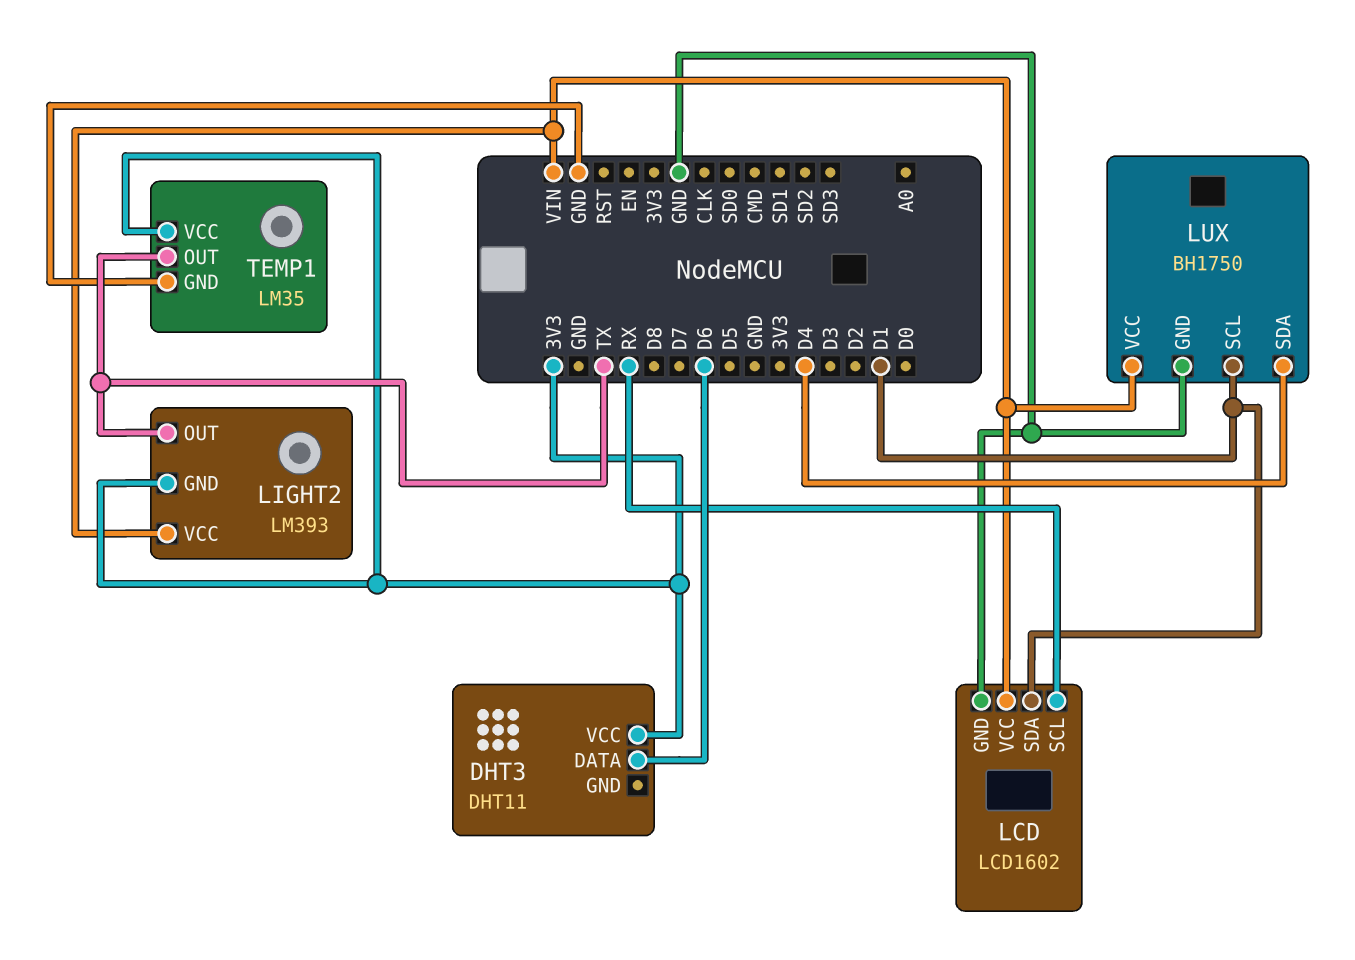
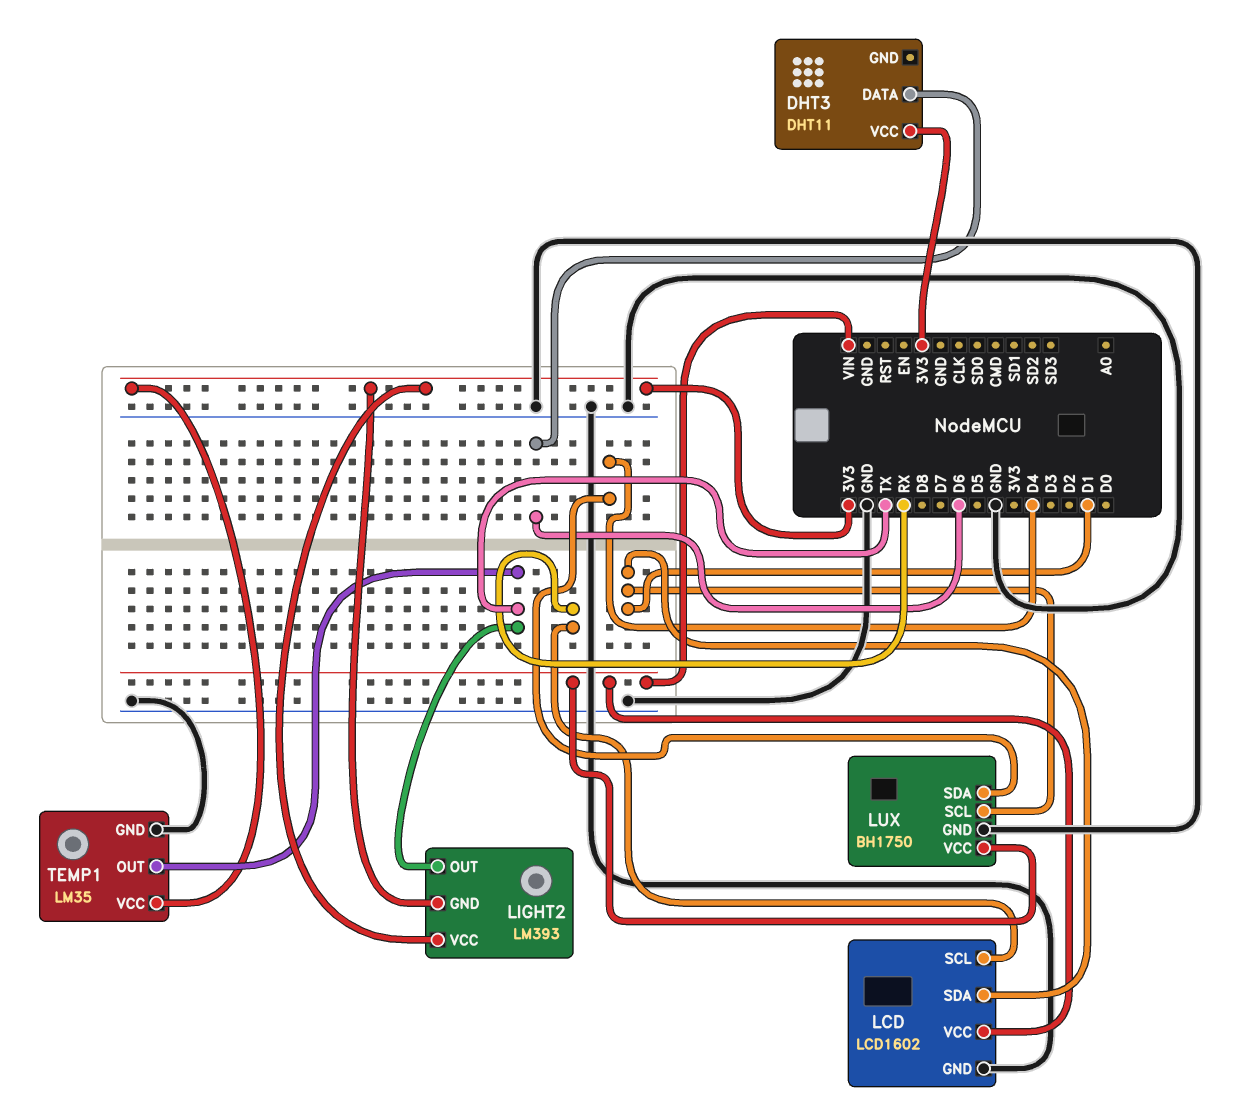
LIGHT2 pin VCC: VIN -> 3V3

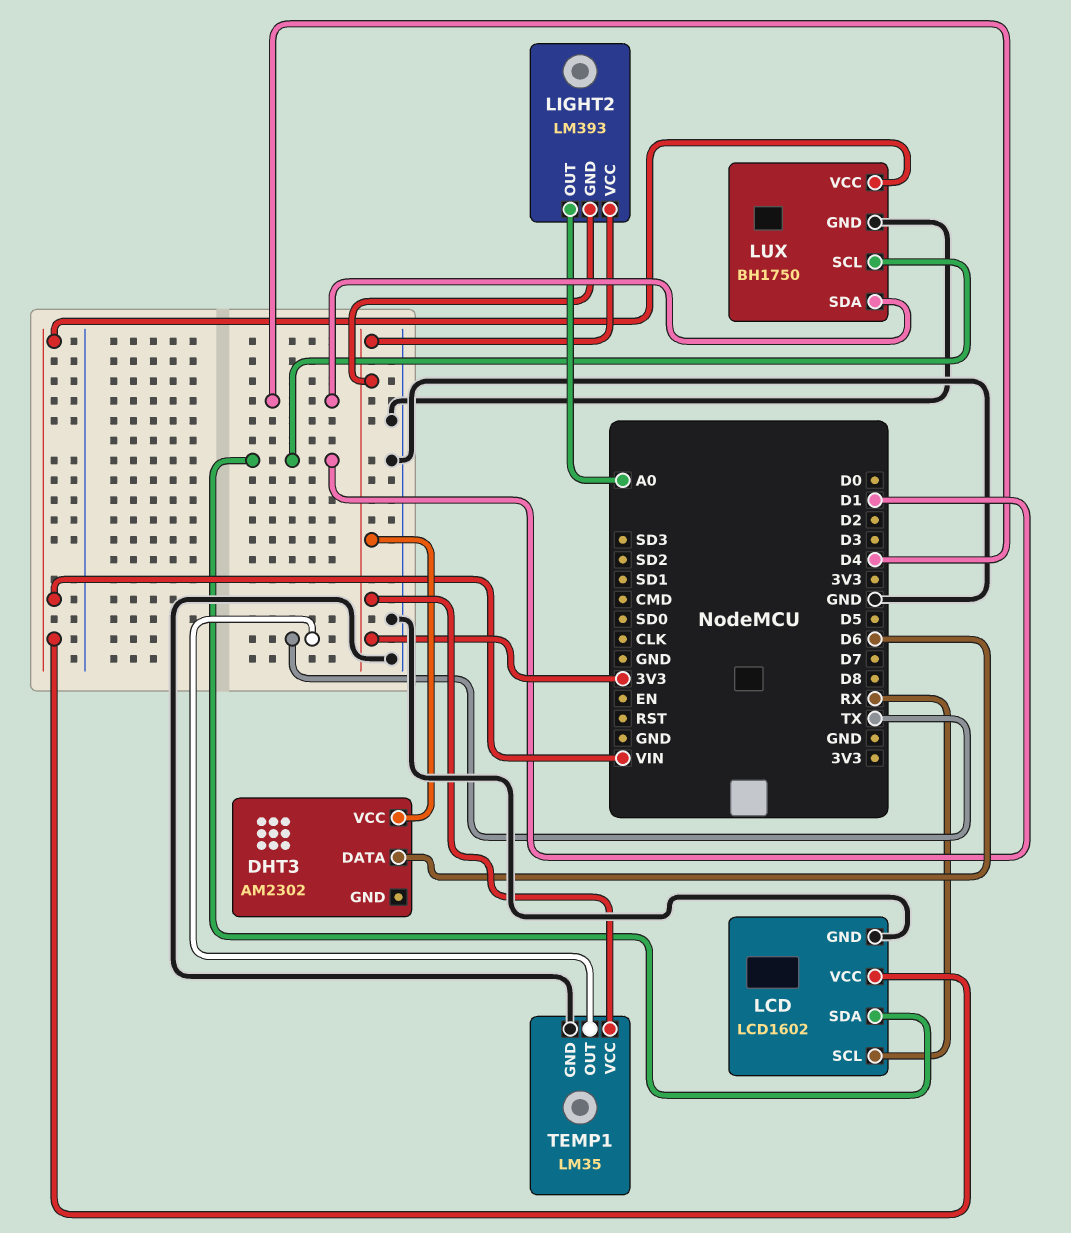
DHT3: DHT11 -> AM2302
LIGHT2 pin OUT: TX -> A0

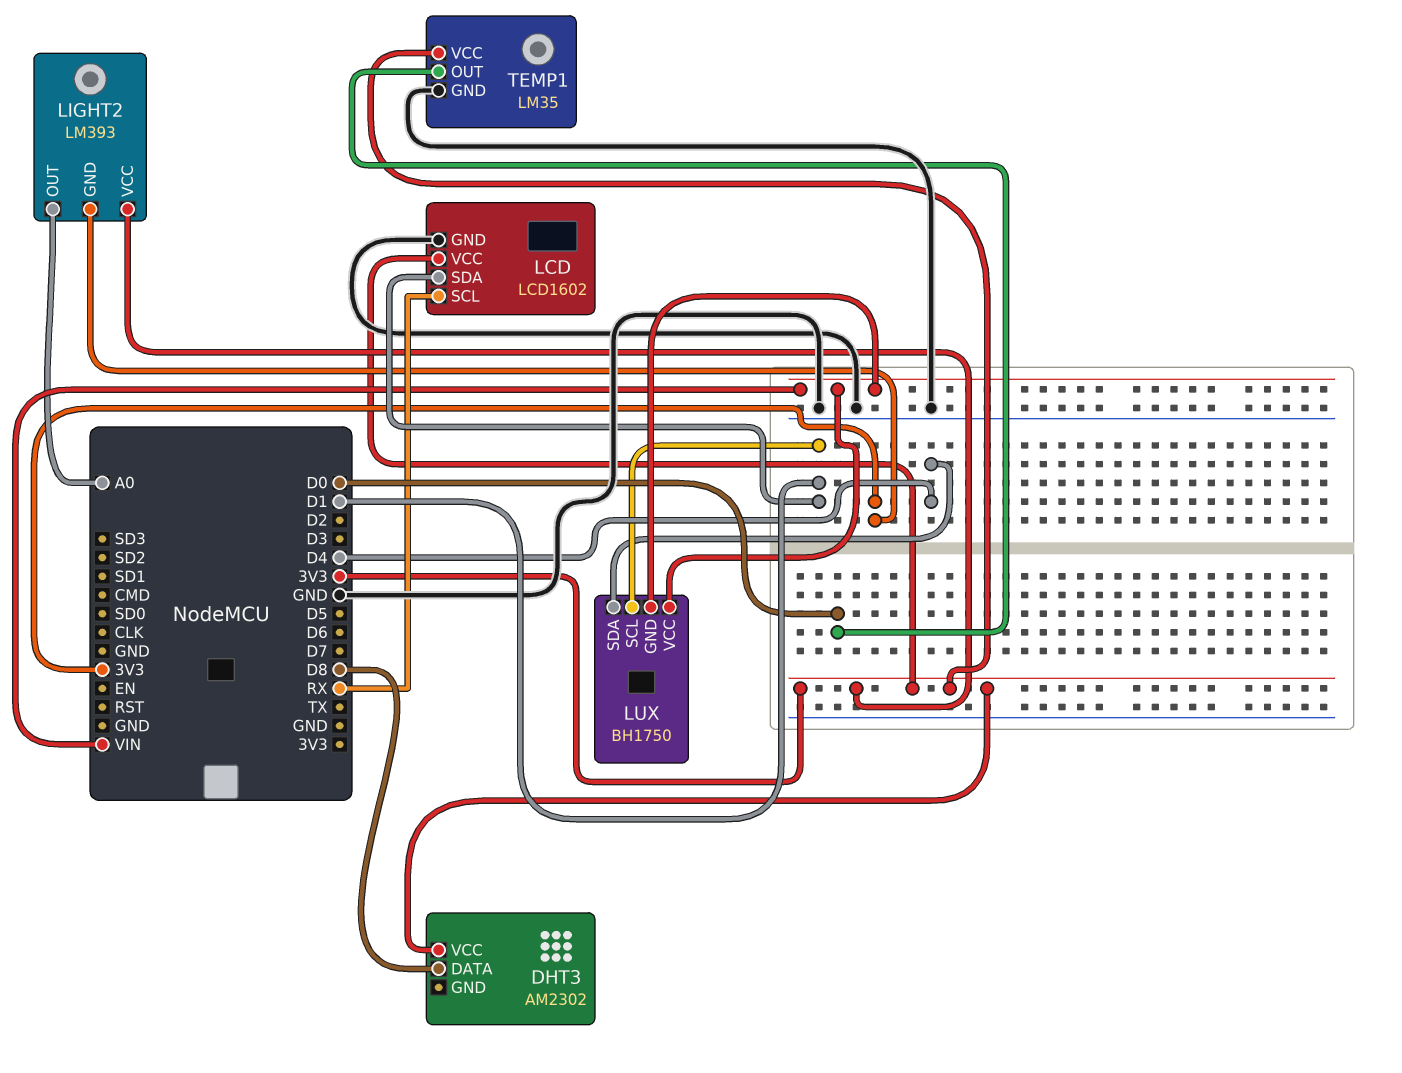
DHT3 pin DATA: D6 -> D8
LCD pin VCC: VIN -> 3V3
LUX pin GND: GND -> VIN
TEMP1 pin OUT: TX -> D0

